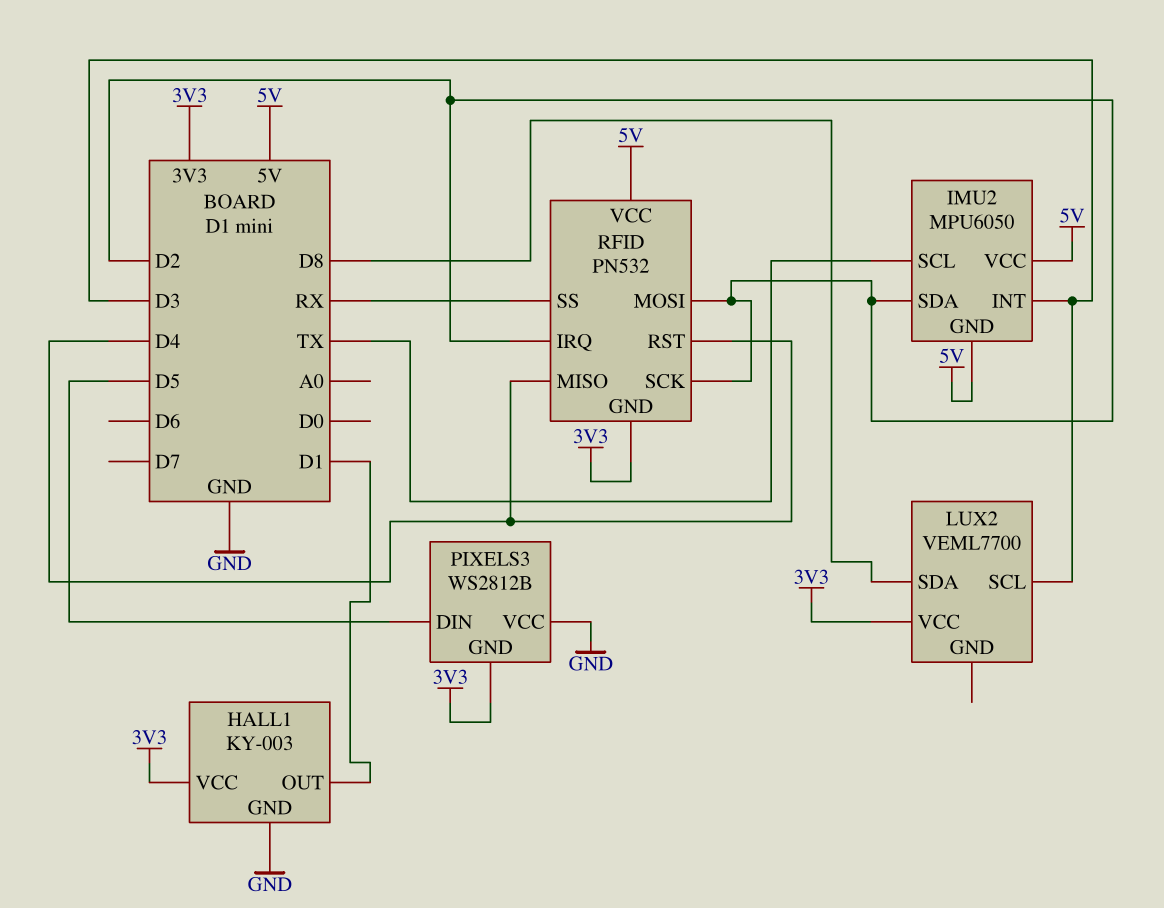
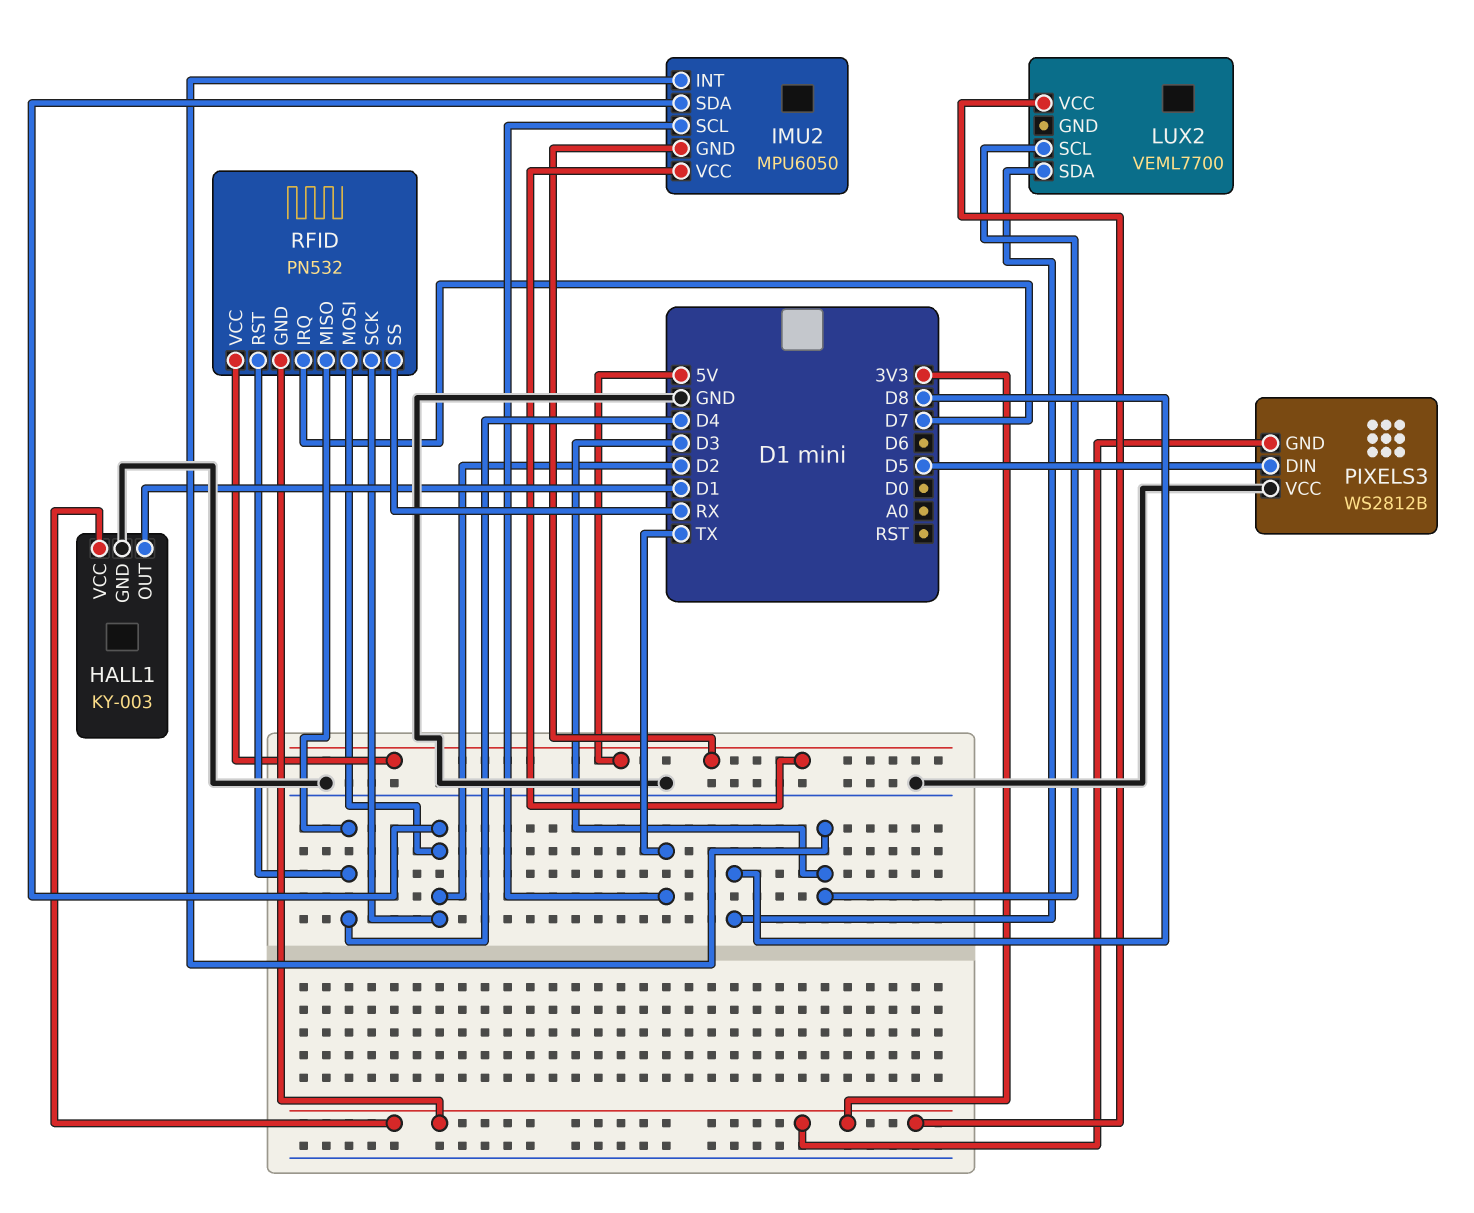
RFID pin IRQ: D2 -> D7

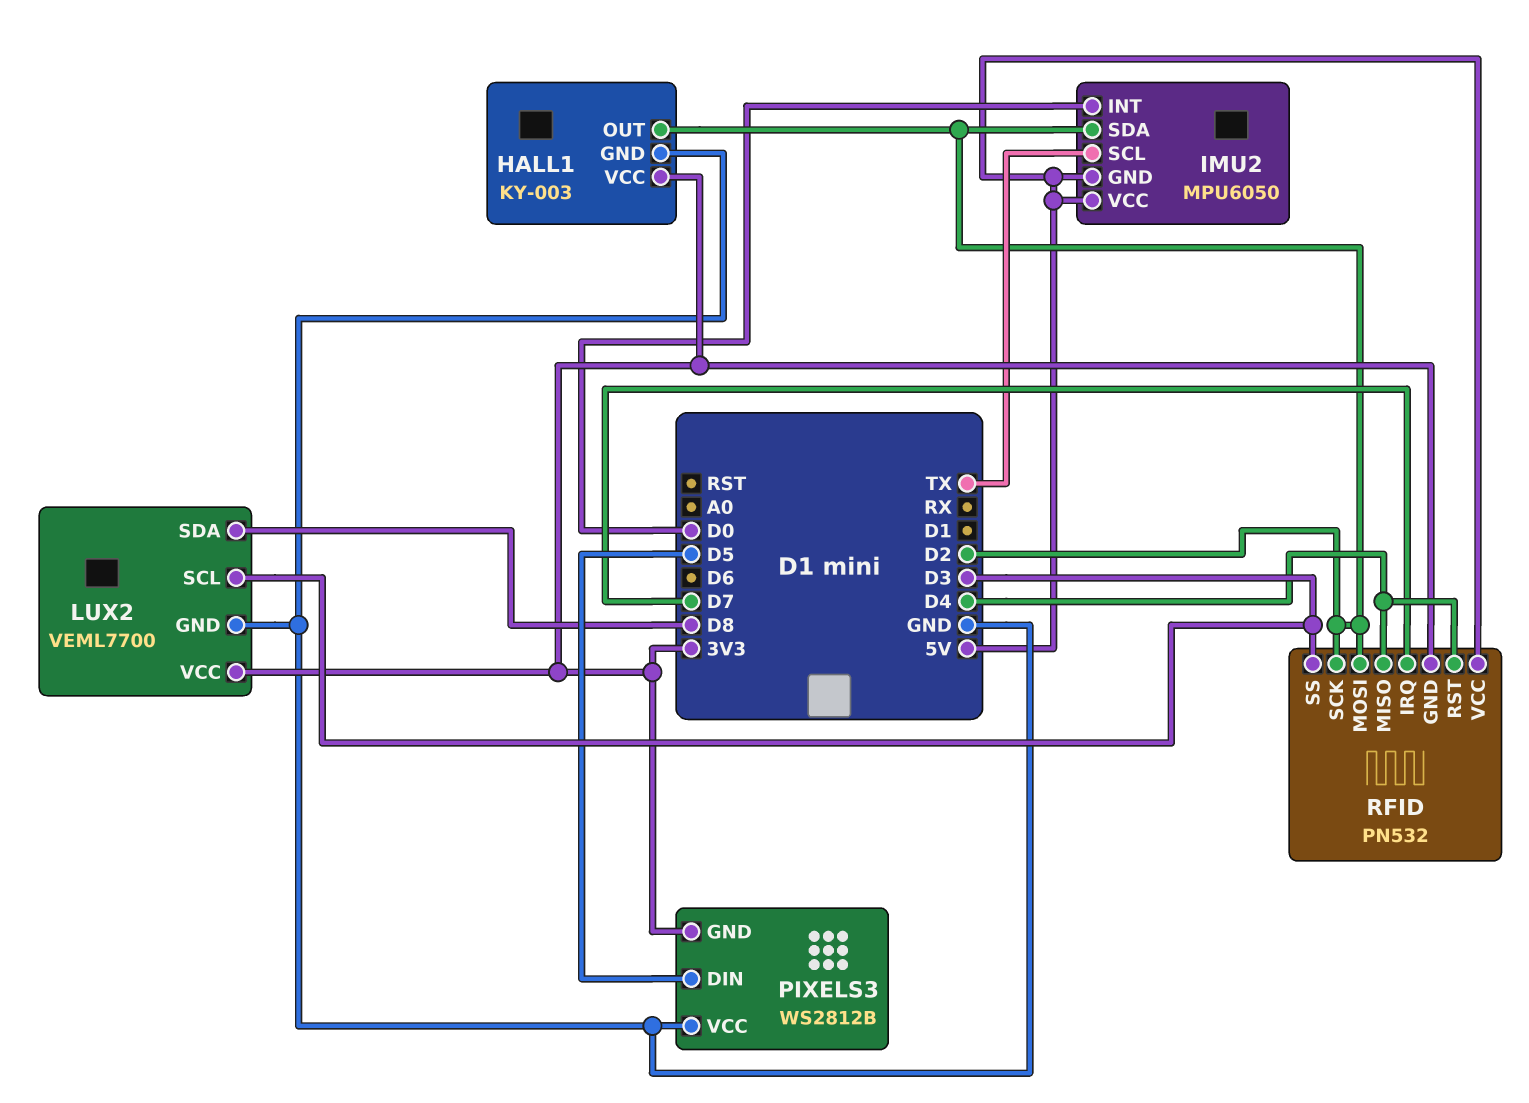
HALL1 pin OUT: D1 -> D2
IMU2 pin INT: D3 -> D0
LUX2 pin GND: none -> GND
RFID pin SS: RX -> D3

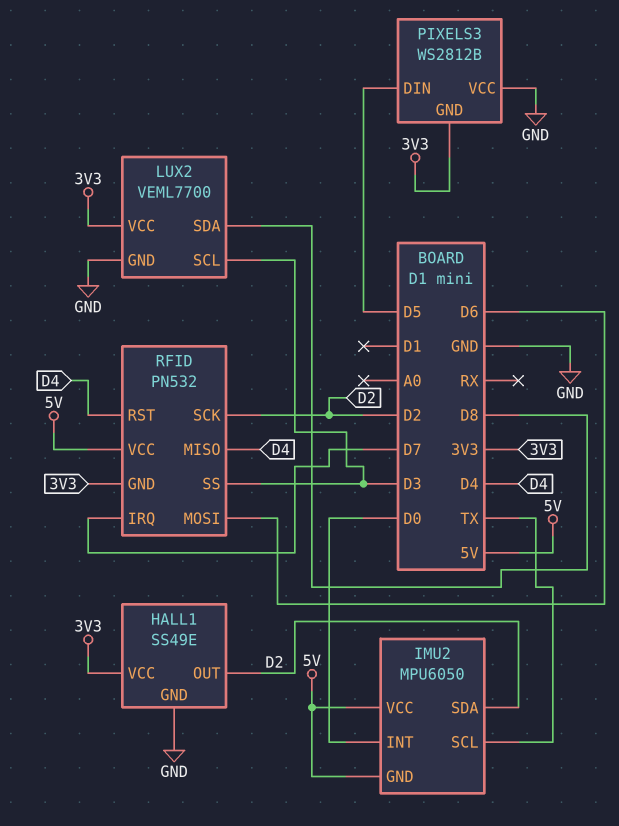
HALL1: KY-003 -> SS49E
RFID pin MOSI: D2 -> D6

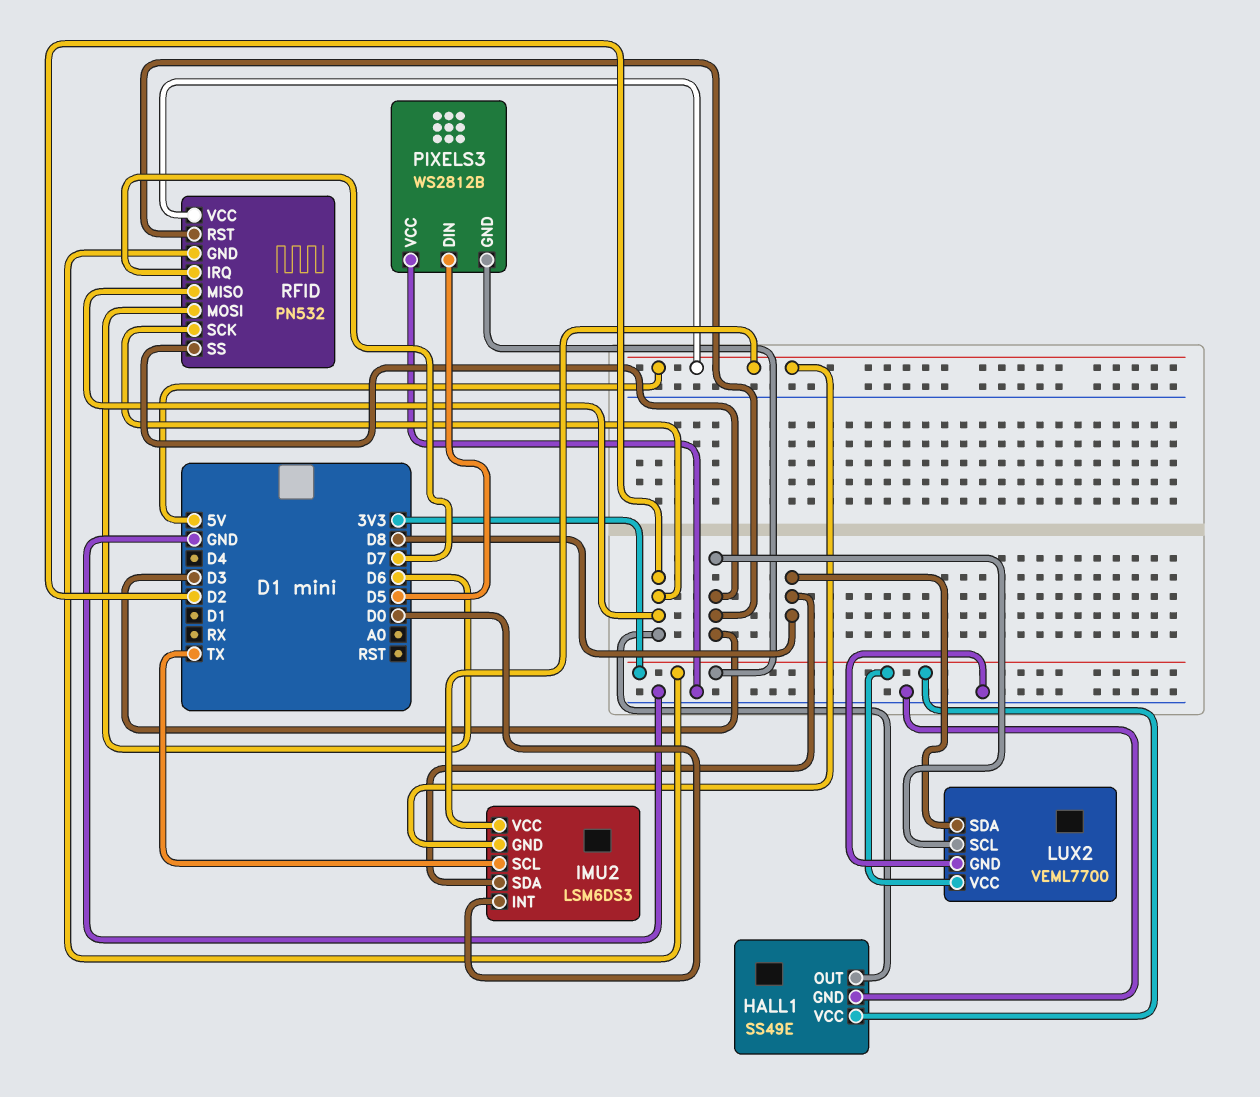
IMU2: MPU6050 -> LSM6DS3
IMU2 pin SDA: D2 -> D8
RFID pin MISO: D4 -> D2
RFID pin RST: D4 -> D3

